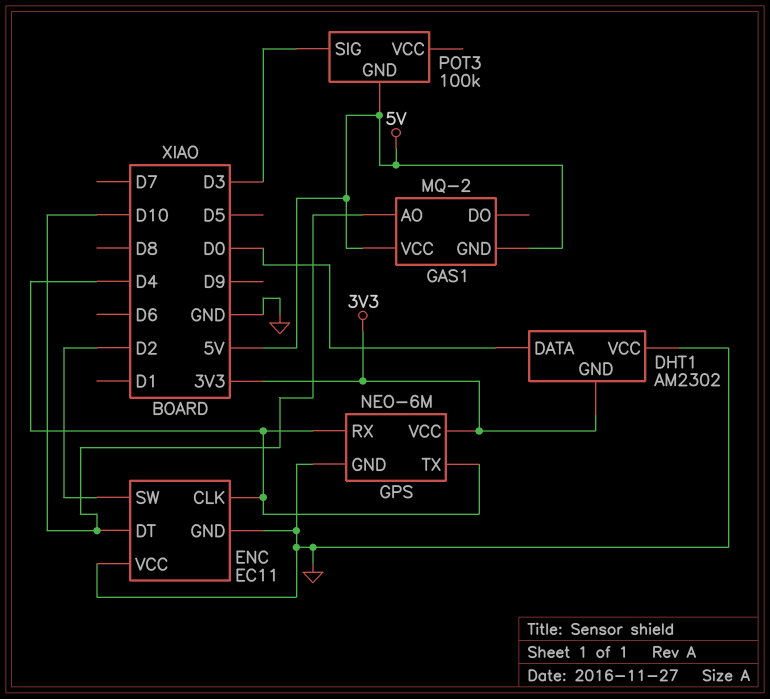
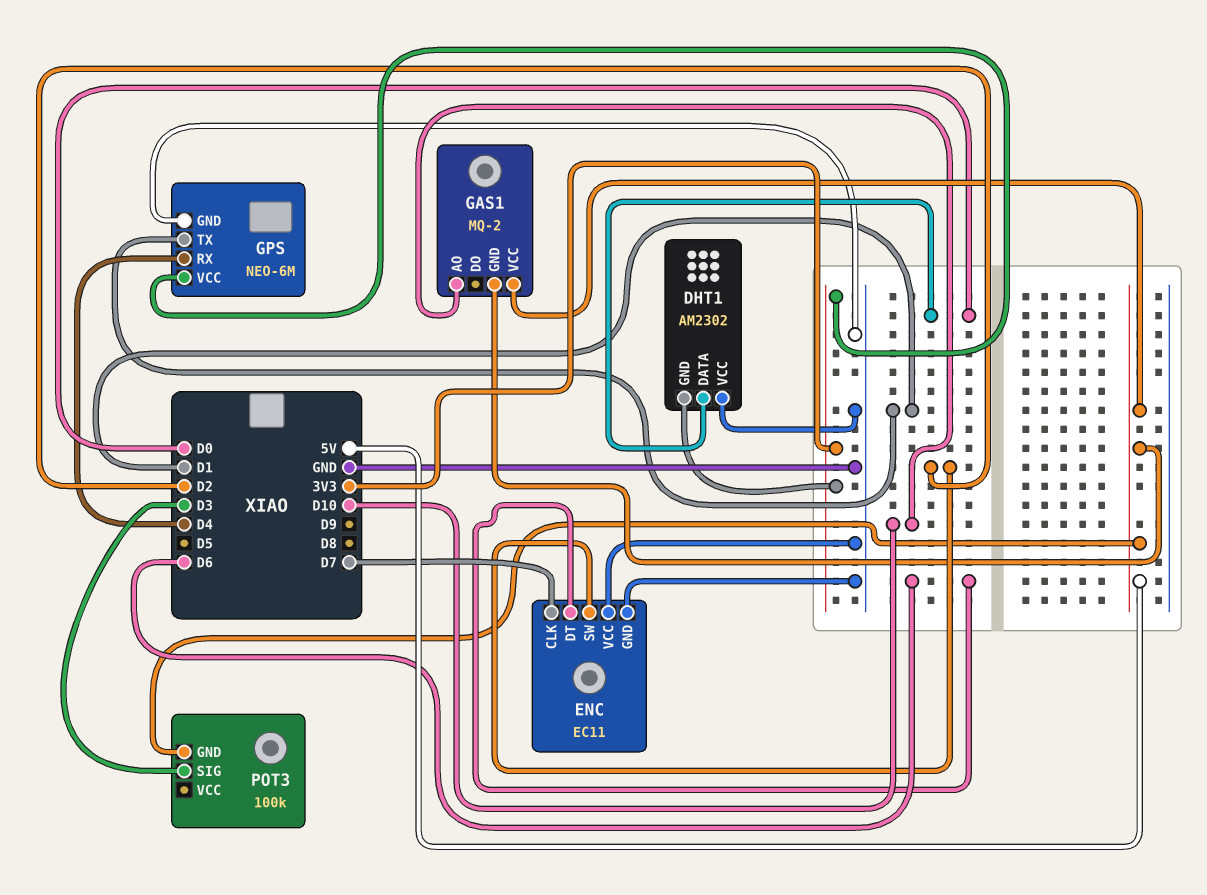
ENC pin CLK: D4 -> D7
ENC pin DT: D10 -> D6
GPS pin TX: D4 -> D1

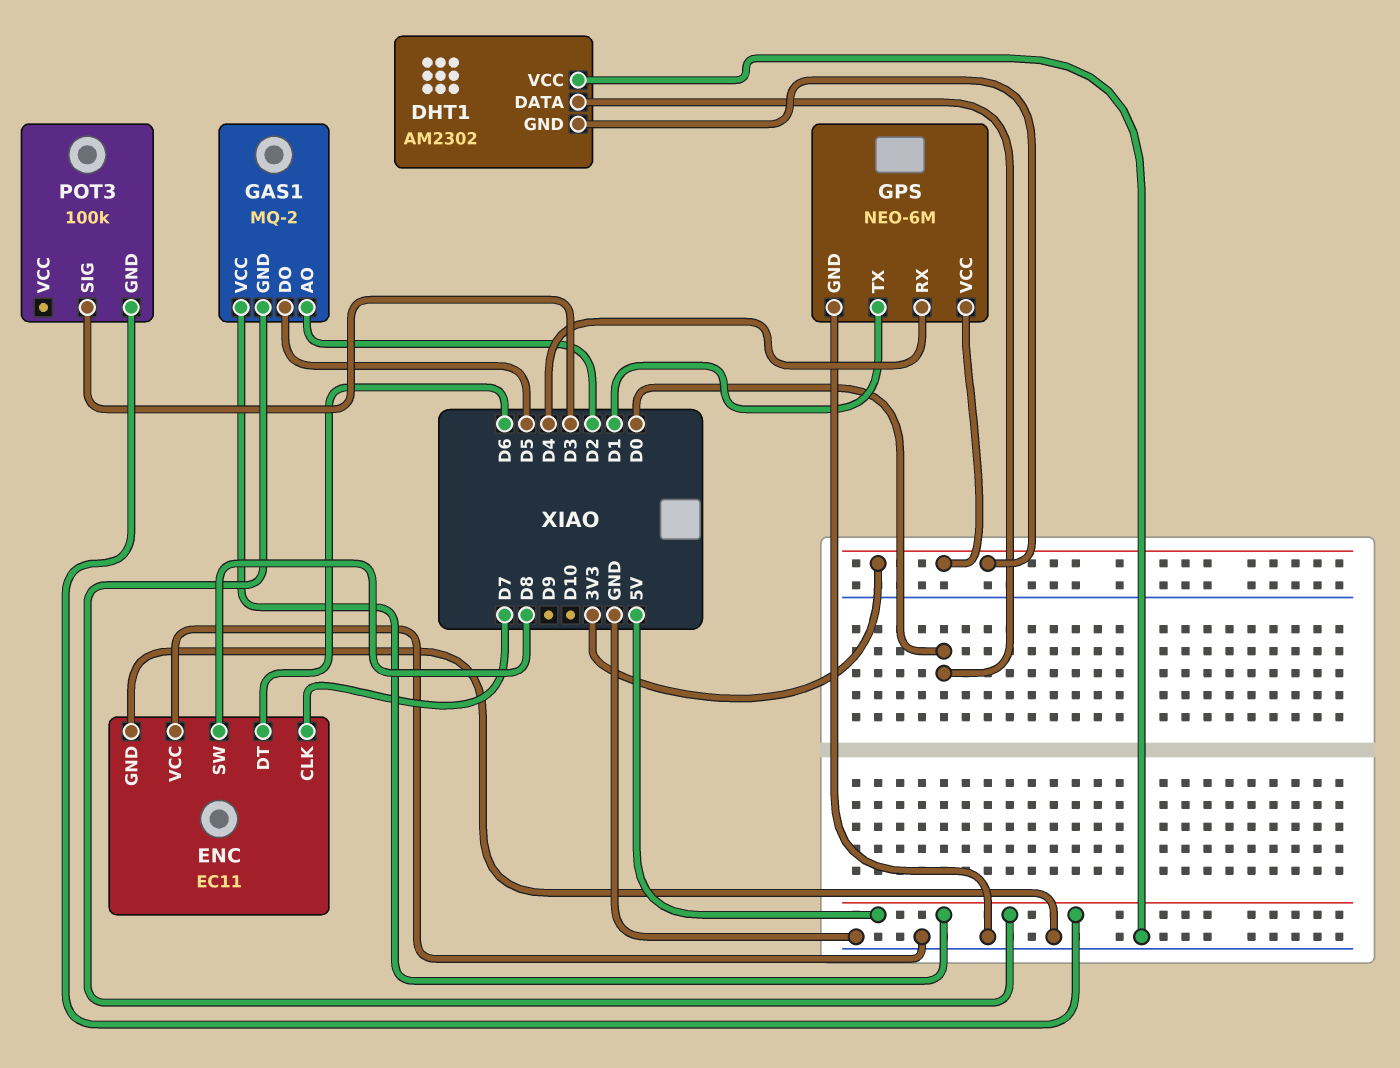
ENC pin SW: D2 -> D8
GAS1 pin AO: D10 -> D2
GAS1 pin DO: none -> D5

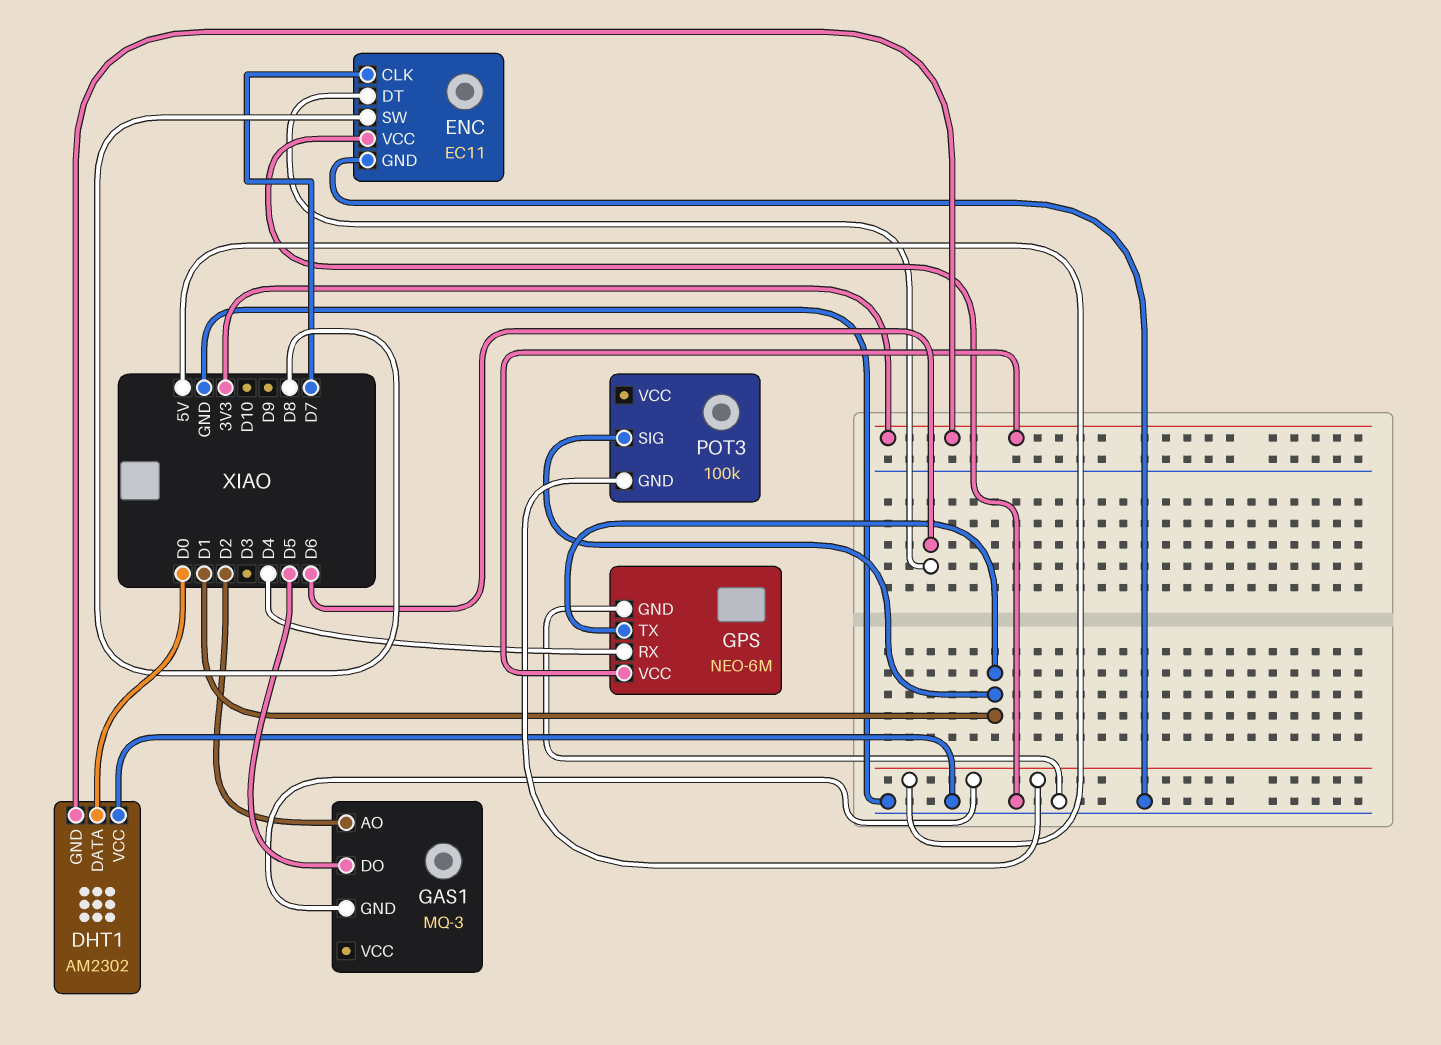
GAS1: MQ-2 -> MQ-3
GAS1 pin VCC: 5V -> none
POT3 pin SIG: D3 -> D1

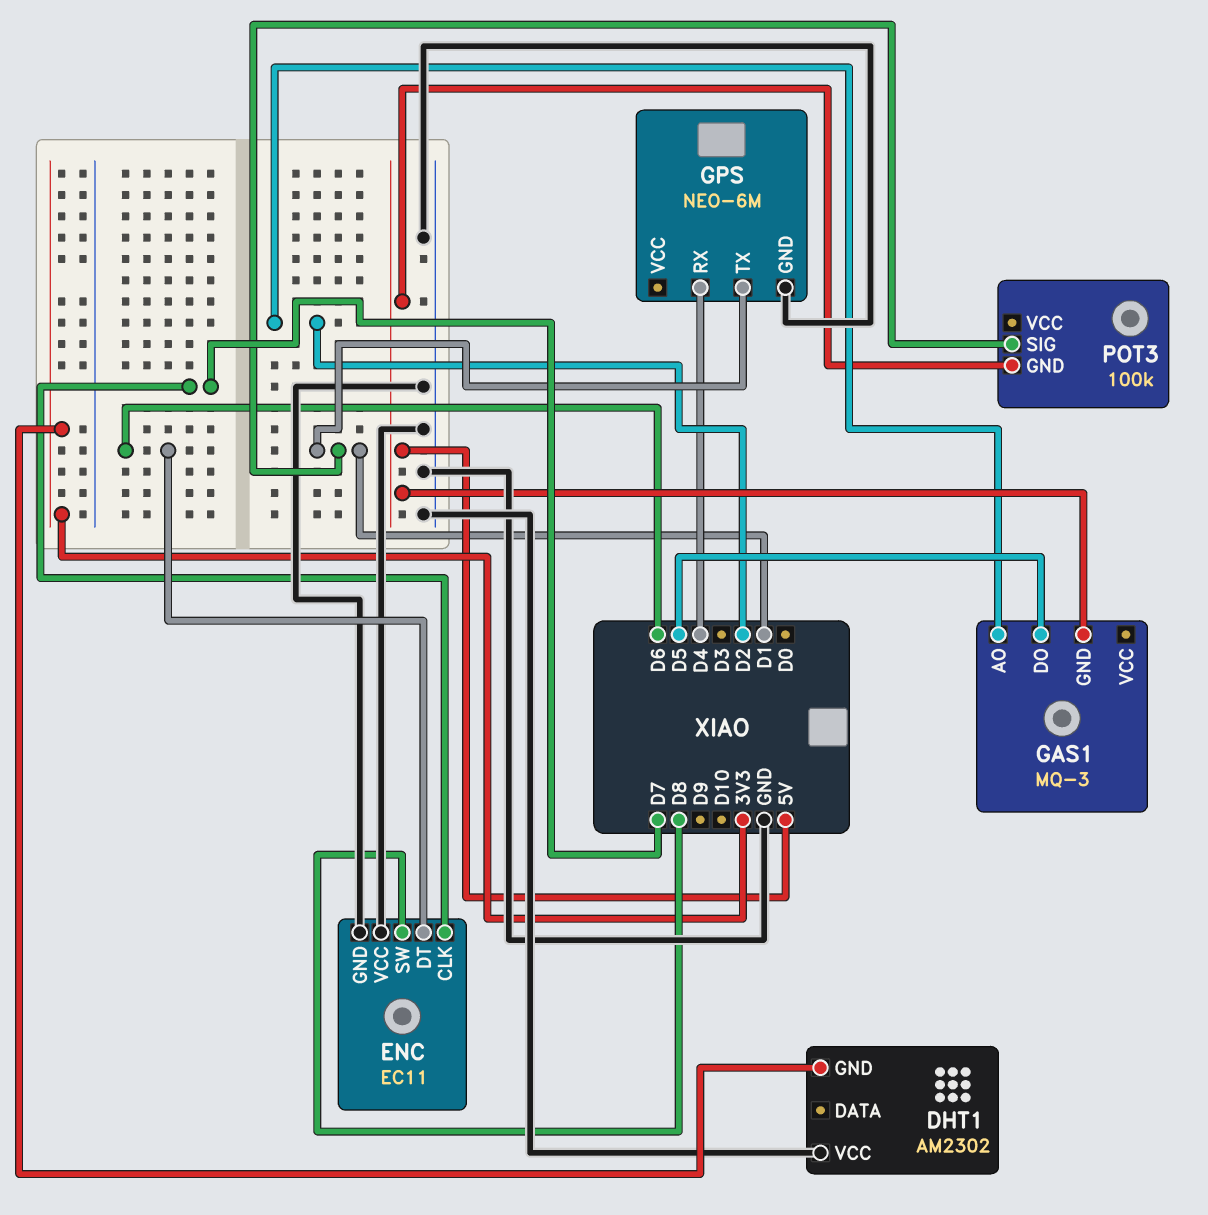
DHT1 pin DATA: D0 -> none
GPS pin VCC: 3V3 -> none

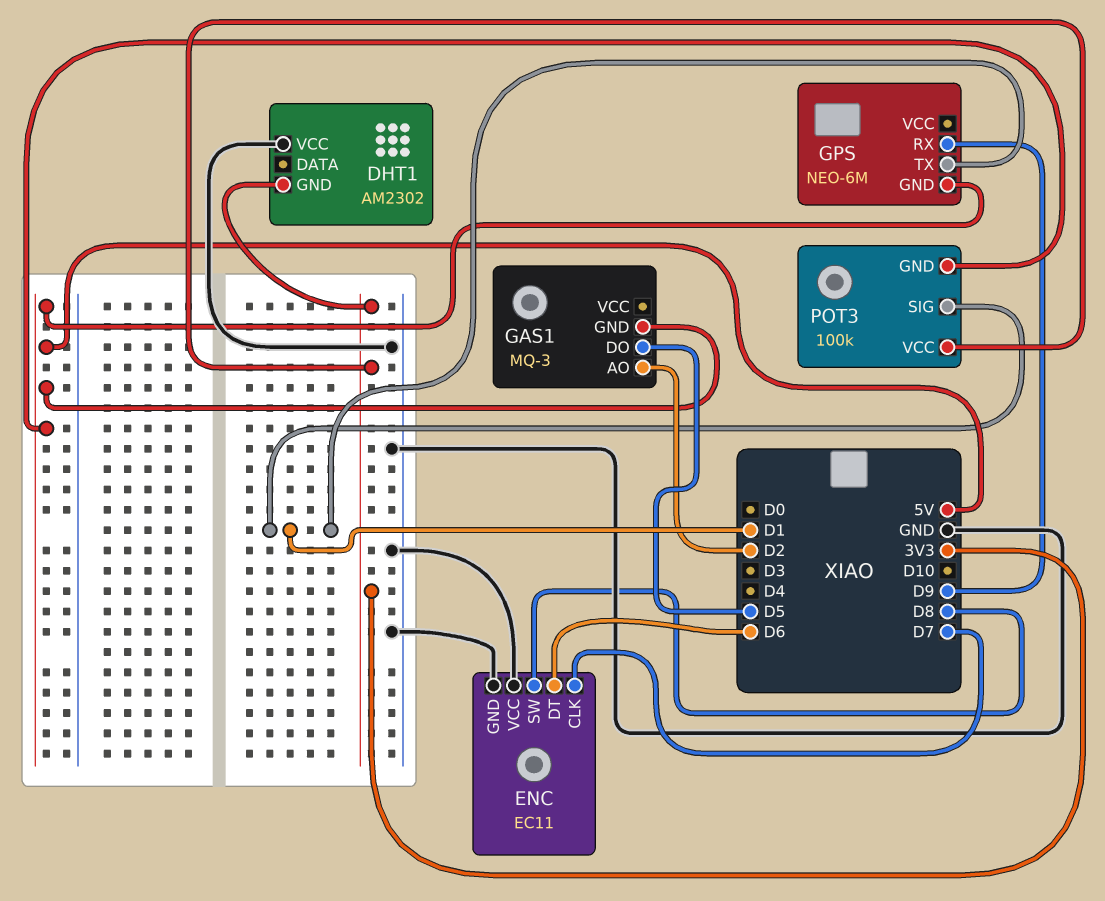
GPS pin GND: GND -> 5V
GPS pin RX: D4 -> D9
POT3 pin VCC: none -> 3V3

